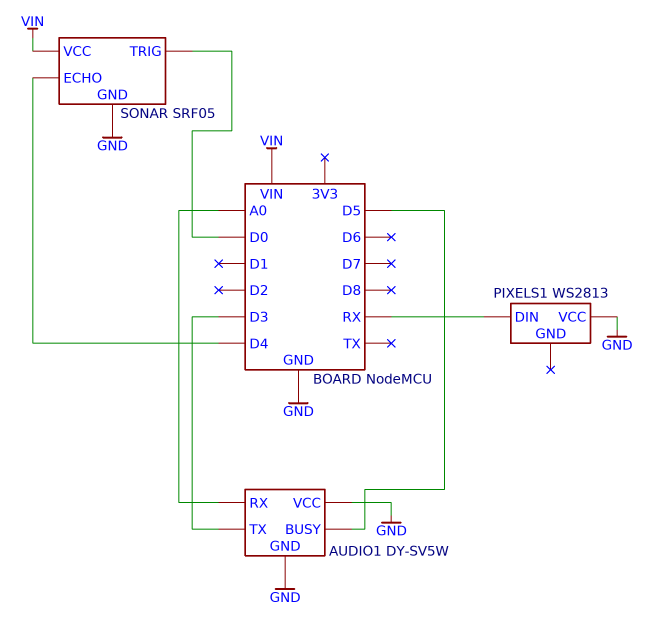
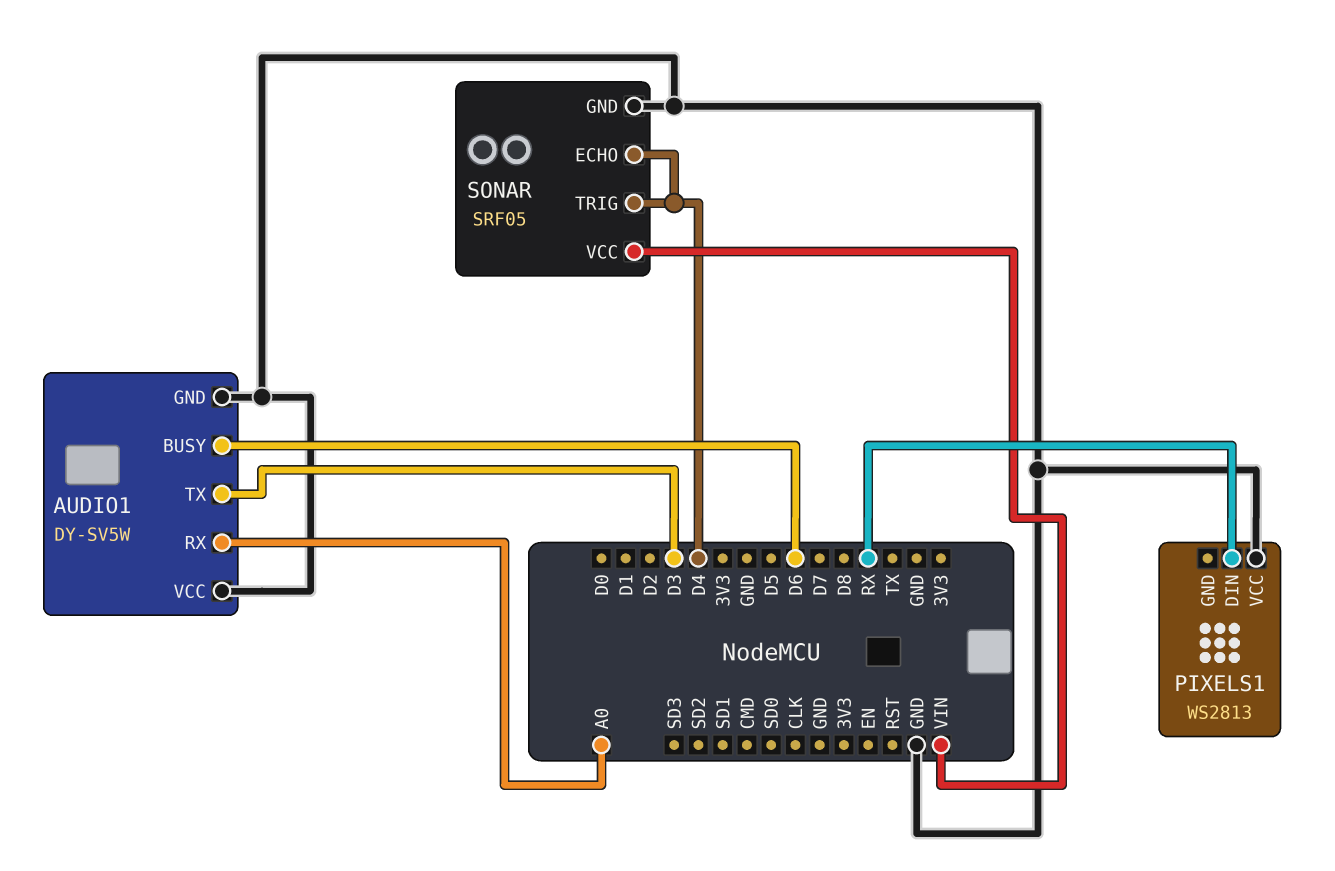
AUDIO1 pin BUSY: D5 -> D6
SONAR pin TRIG: D0 -> D4

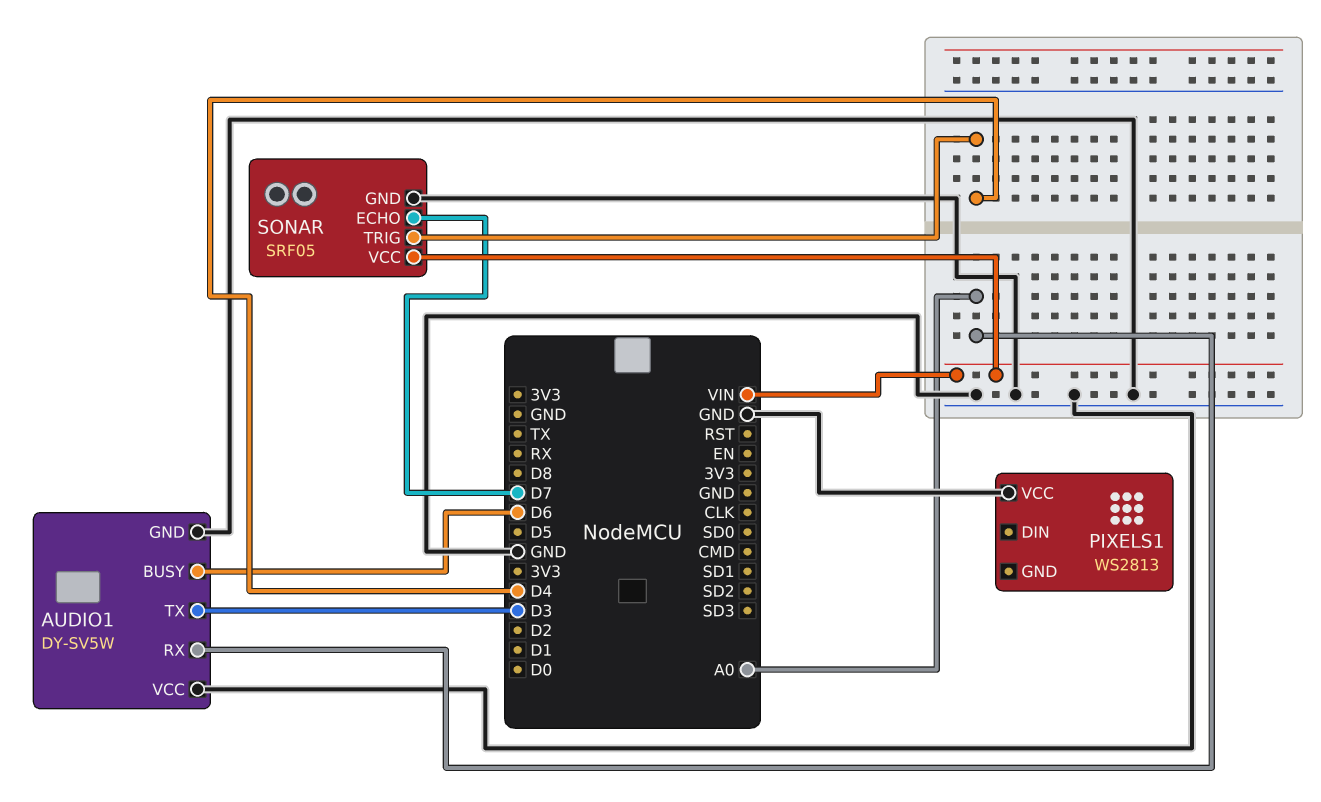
PIXELS1 pin DIN: RX -> none
SONAR pin ECHO: D4 -> D7

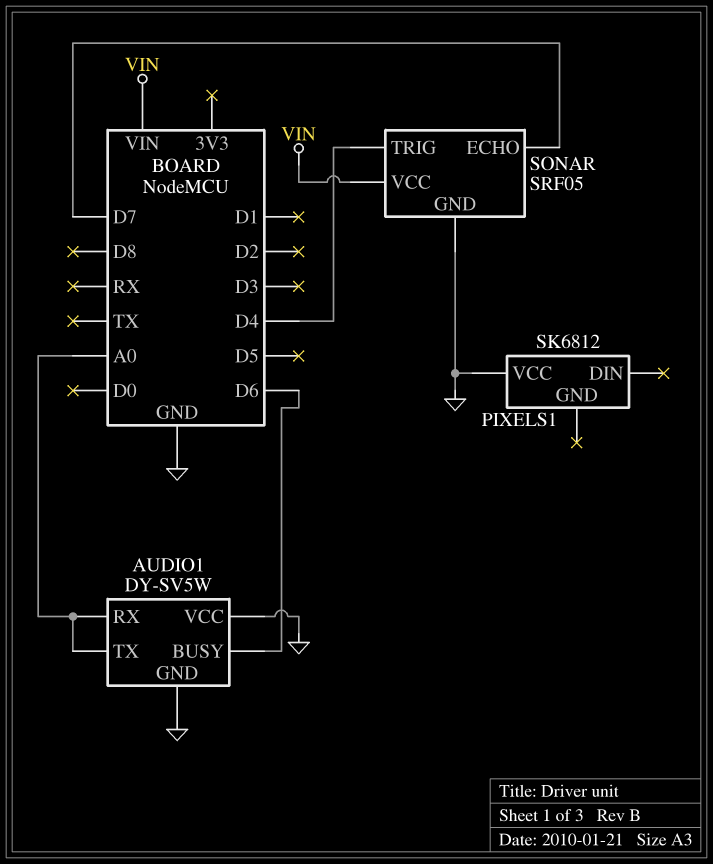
AUDIO1 pin TX: D3 -> A0
PIXELS1: WS2813 -> SK6812

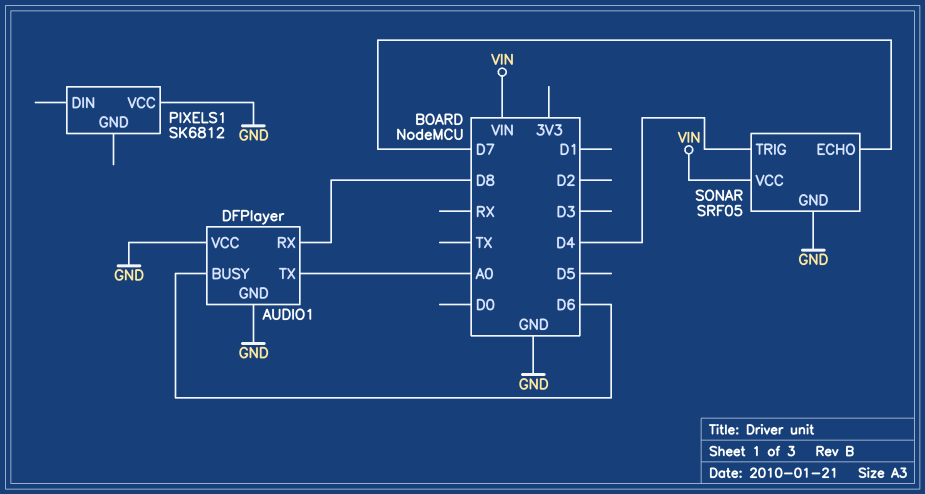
AUDIO1: DY-SV5W -> DFPlayer
AUDIO1 pin RX: A0 -> D8

